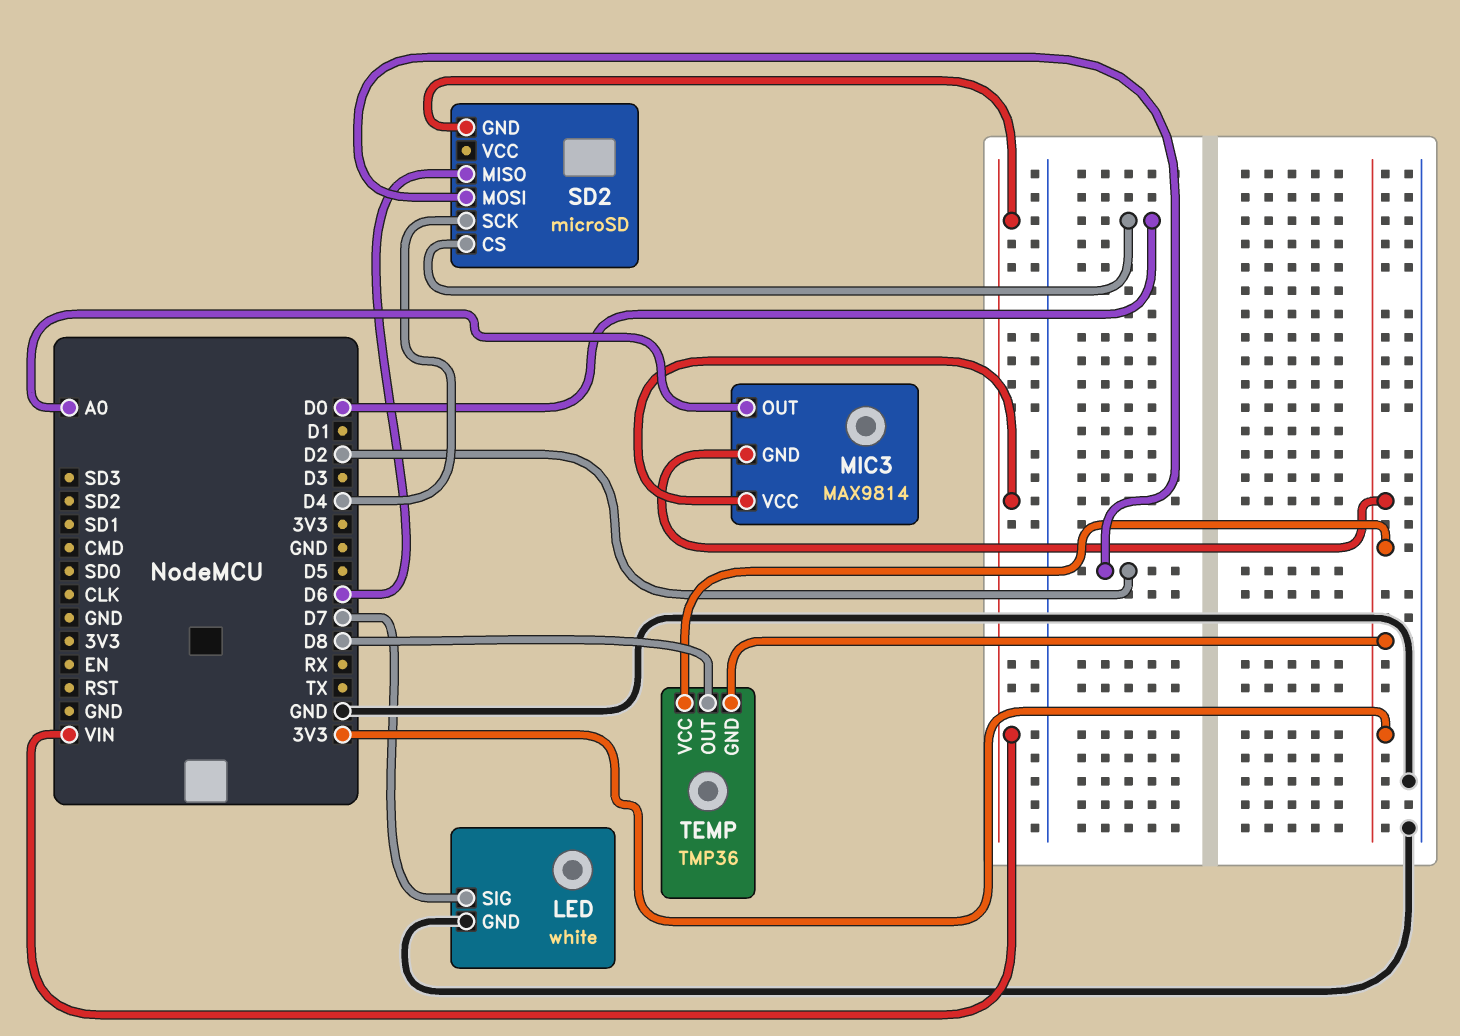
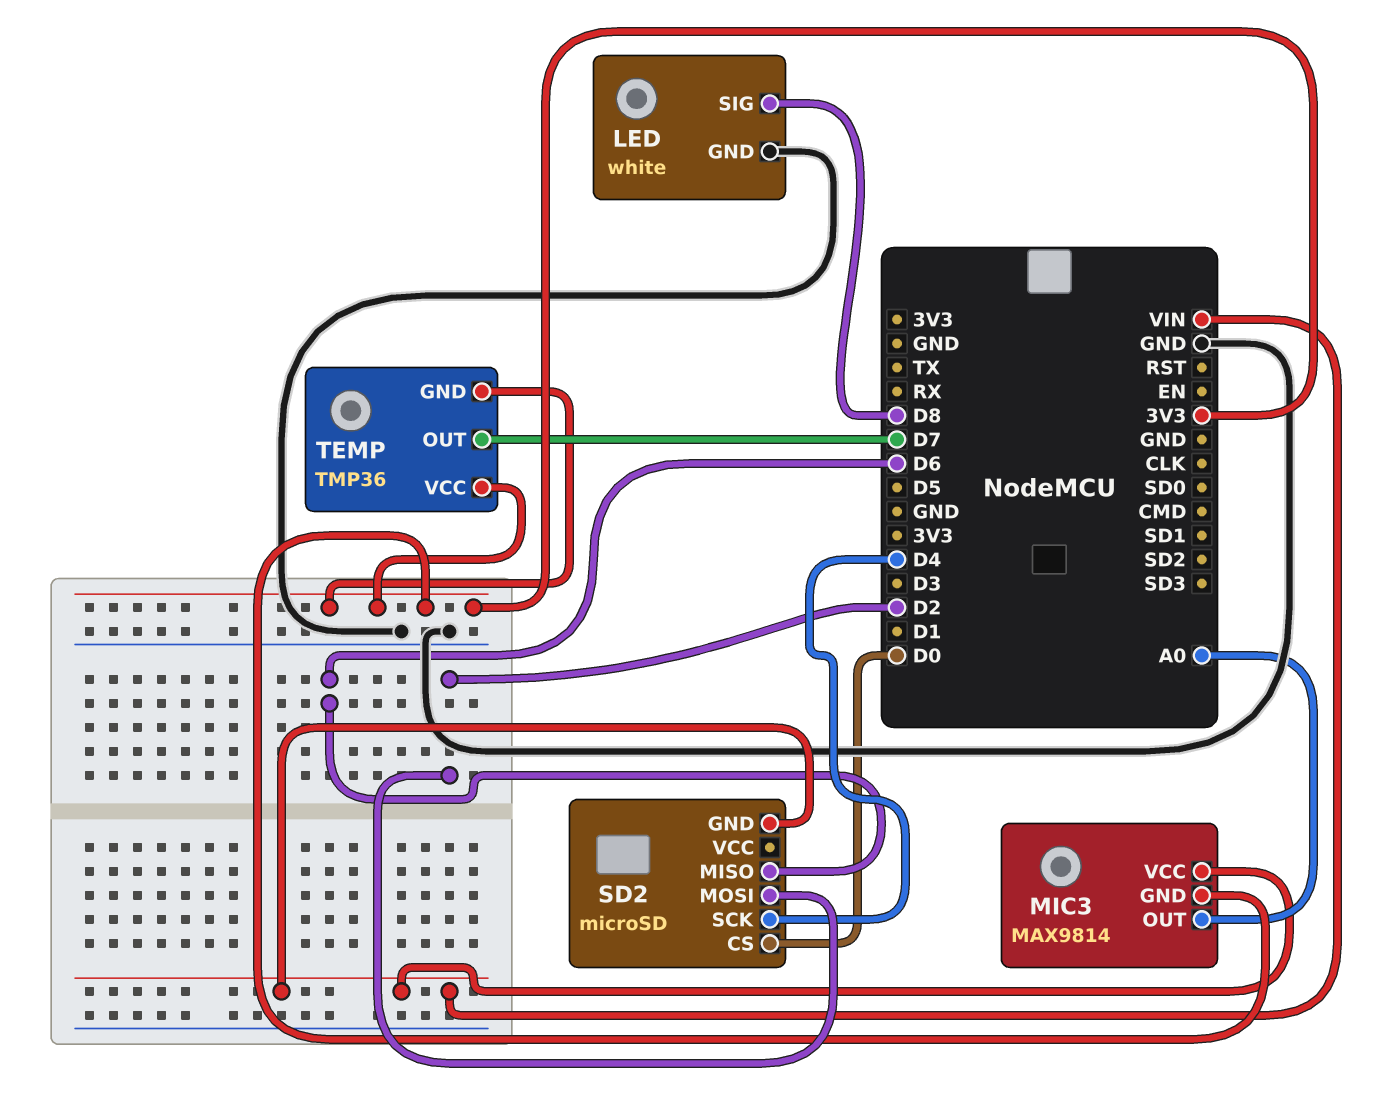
LED pin SIG: D7 -> D8
TEMP pin OUT: D8 -> D7

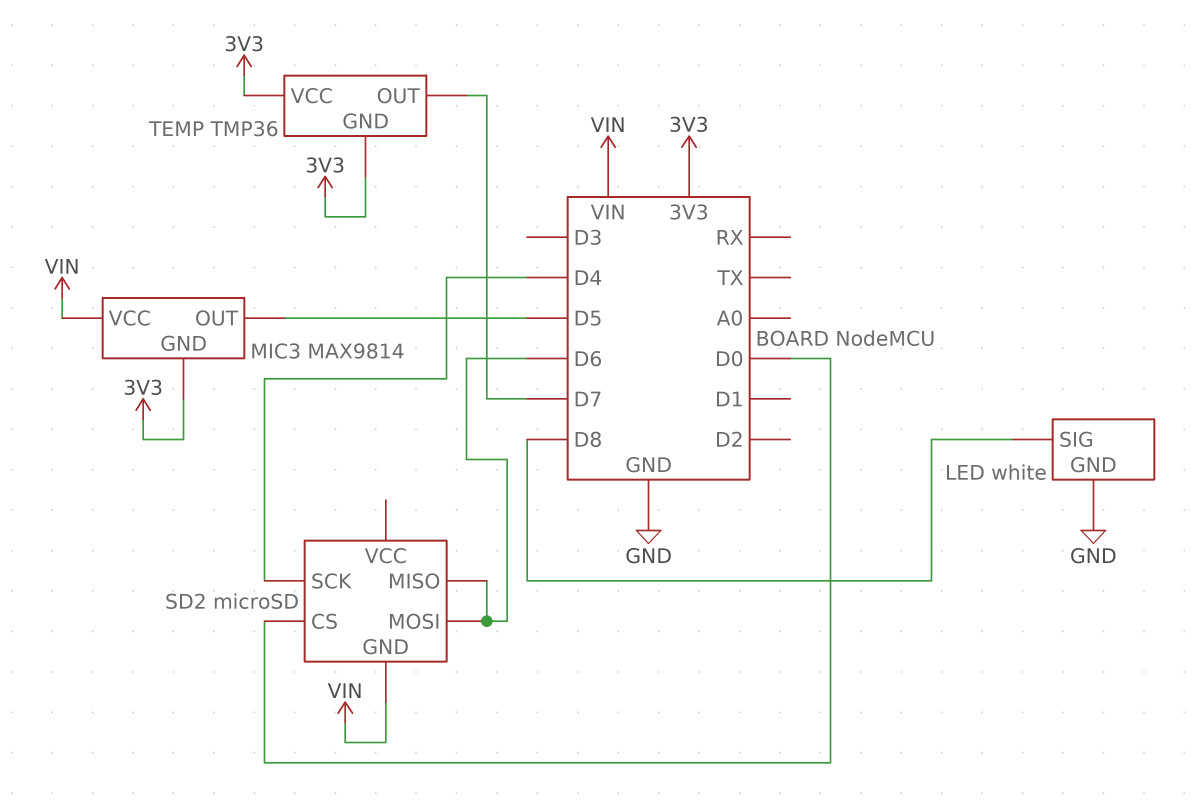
MIC3 pin OUT: A0 -> D5
SD2 pin MOSI: D2 -> D6

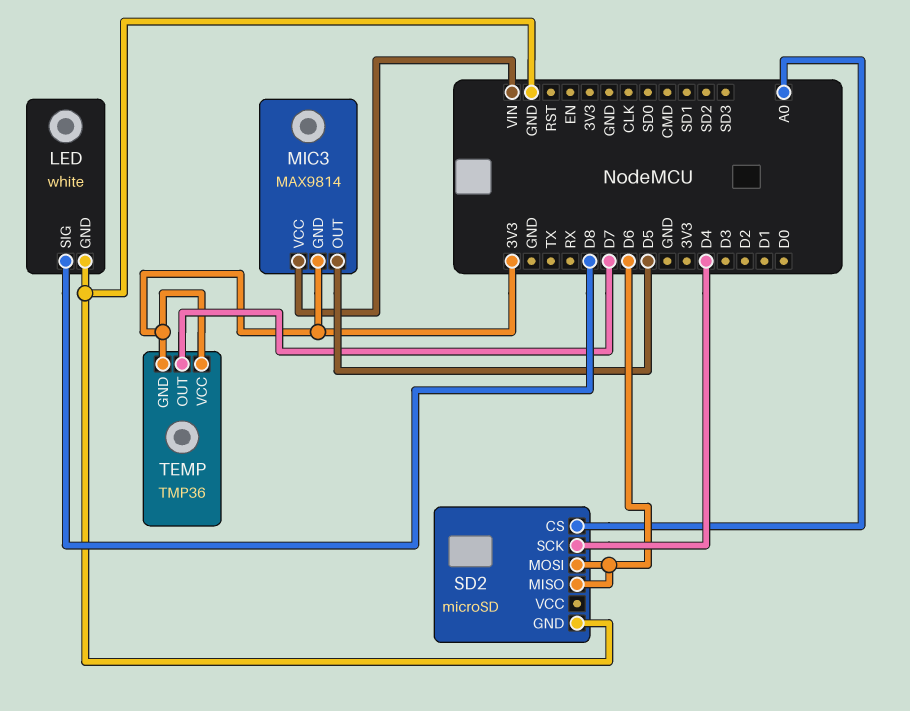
SD2 pin CS: D0 -> A0
SD2 pin GND: VIN -> GND

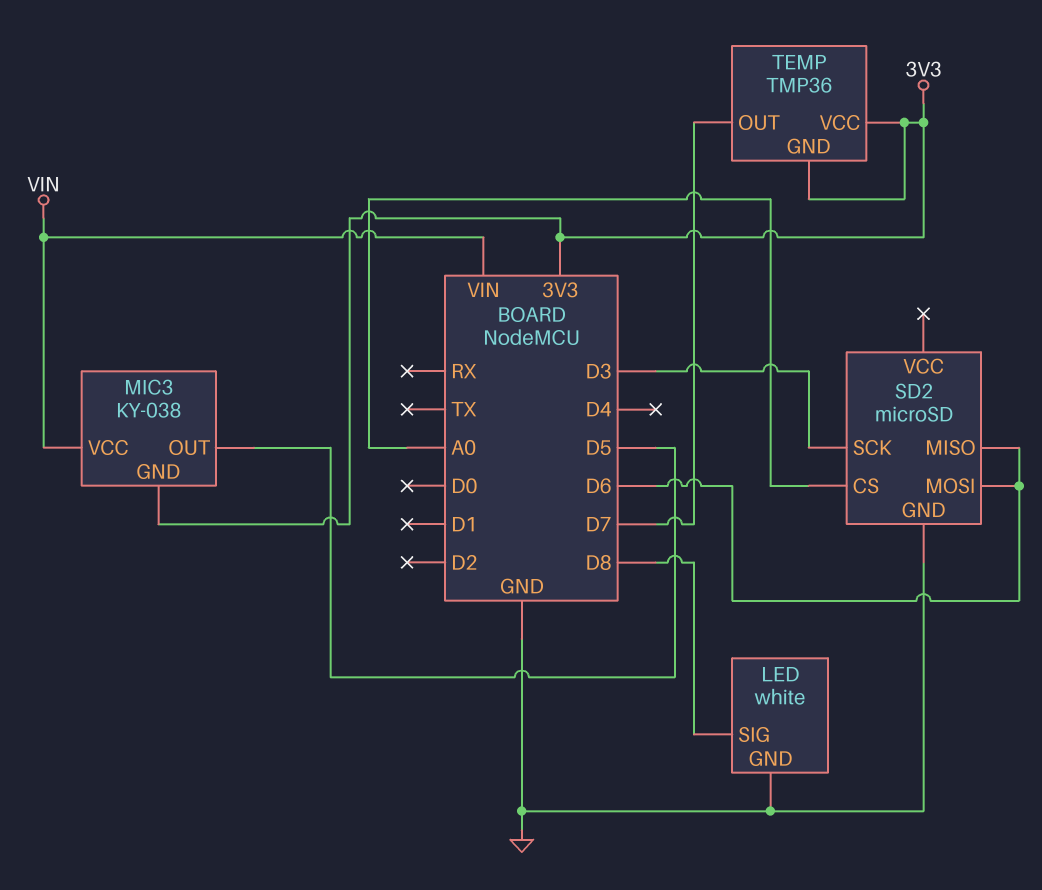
MIC3: MAX9814 -> KY-038
SD2 pin SCK: D4 -> D3

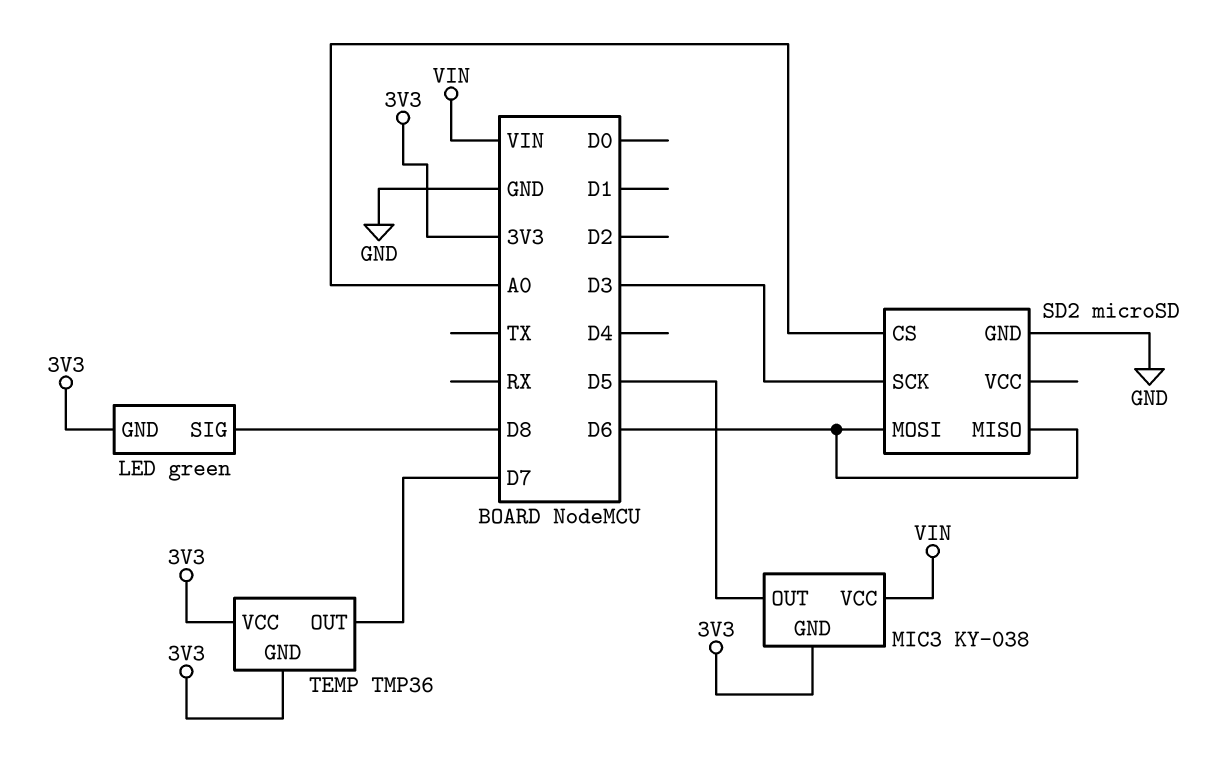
LED: white -> green
LED pin GND: GND -> 3V3

